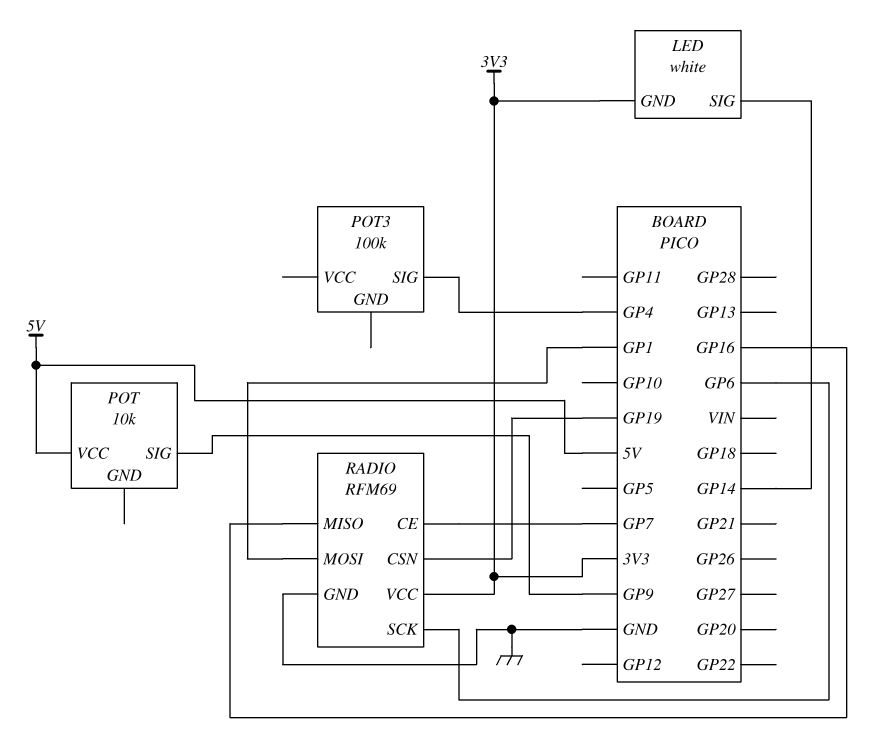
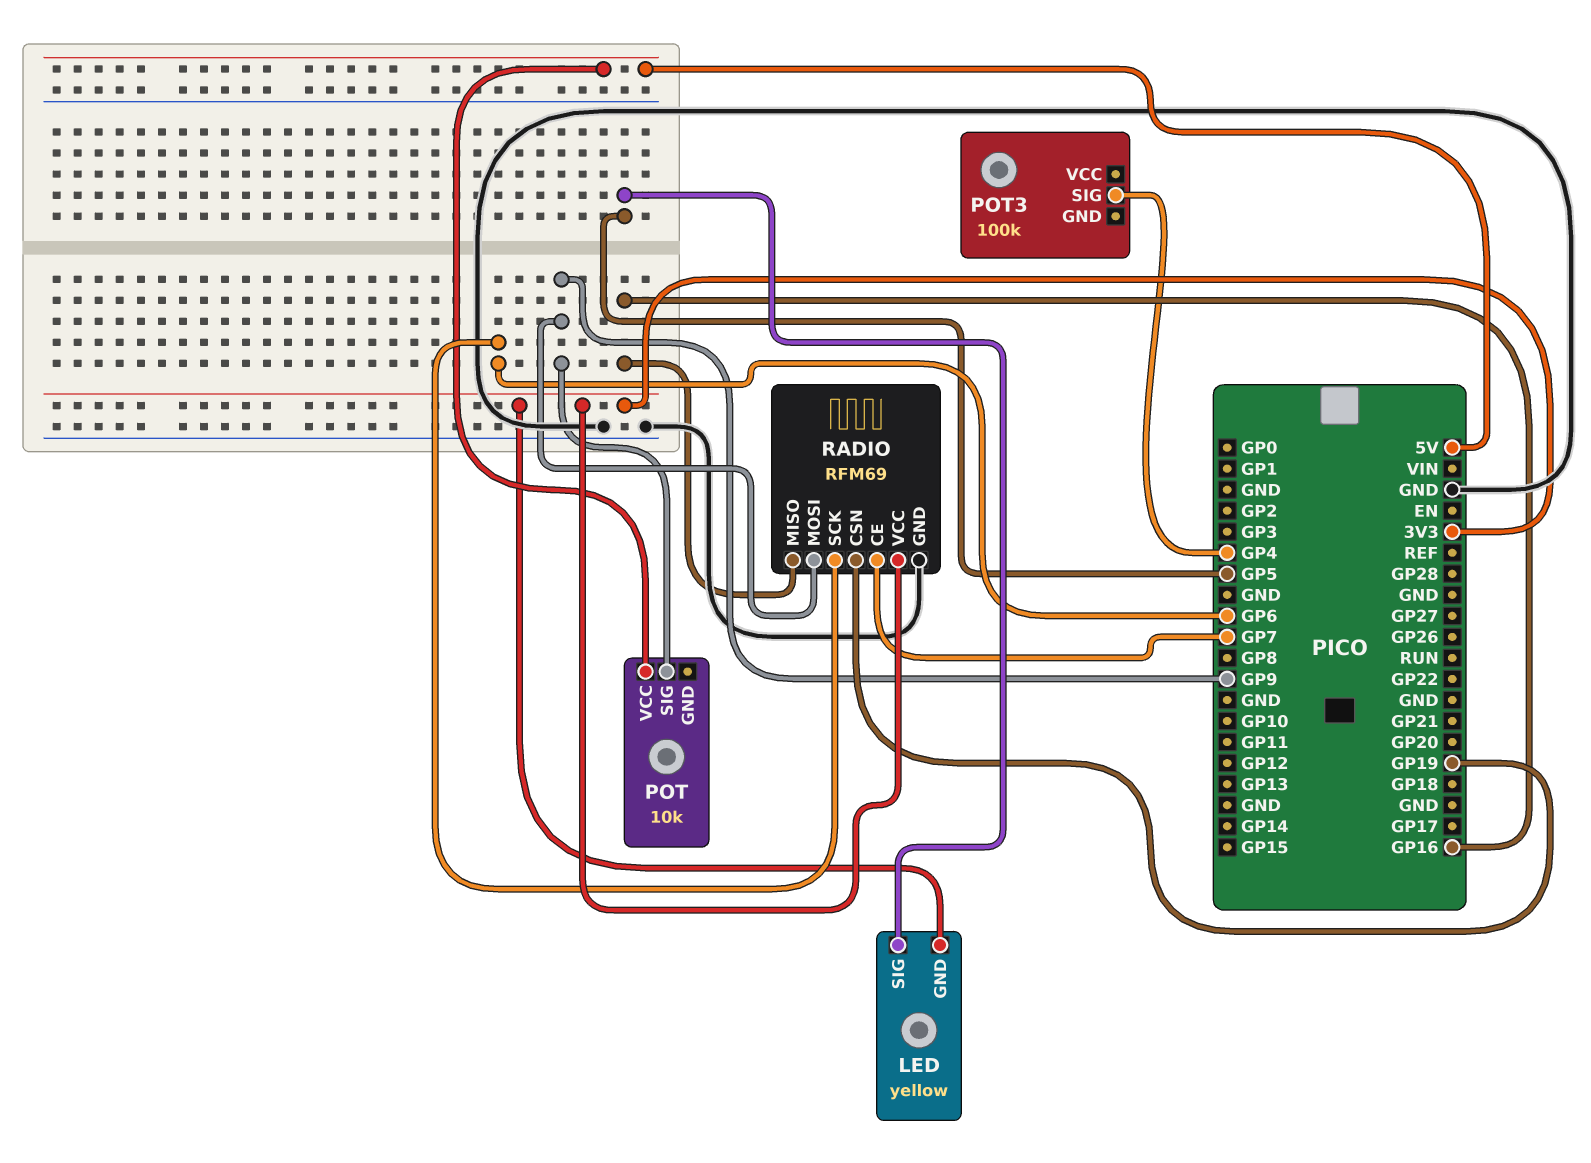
LED: white -> yellow
LED pin SIG: GP14 -> GP5
RADIO pin MOSI: GP1 -> GP9

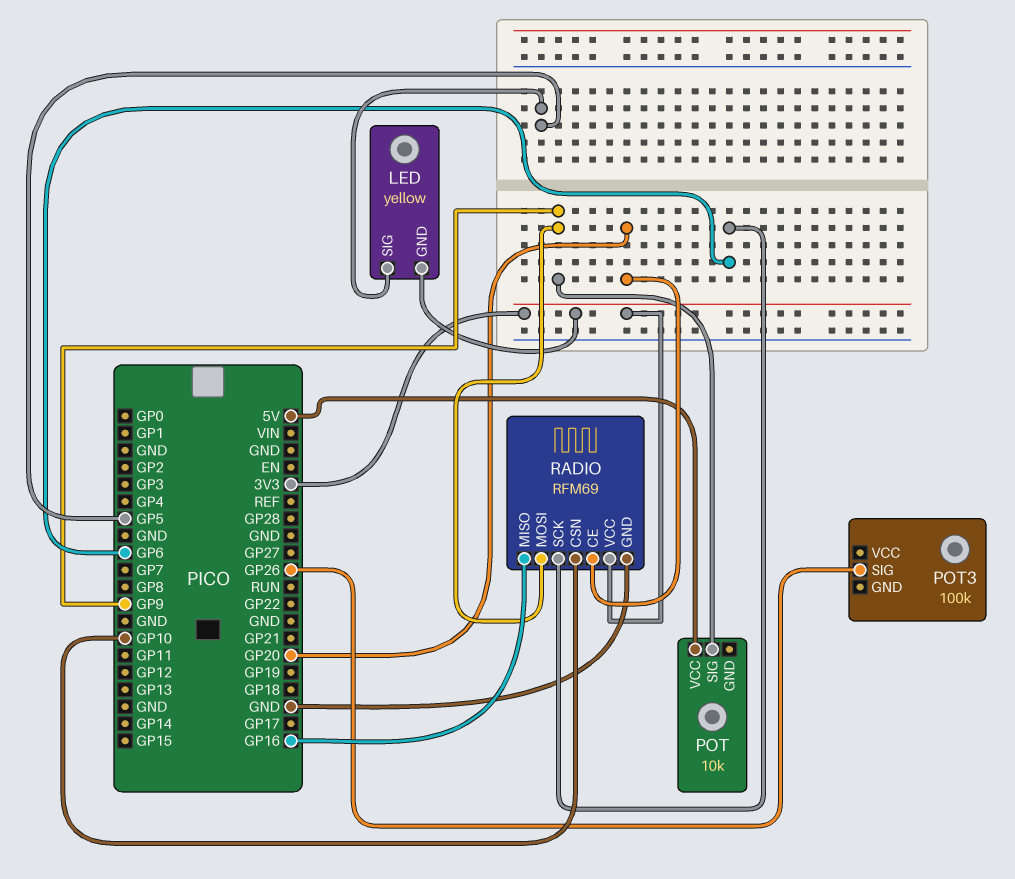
POT3 pin SIG: GP4 -> GP26
RADIO pin CE: GP7 -> GP20
RADIO pin CSN: GP19 -> GP10

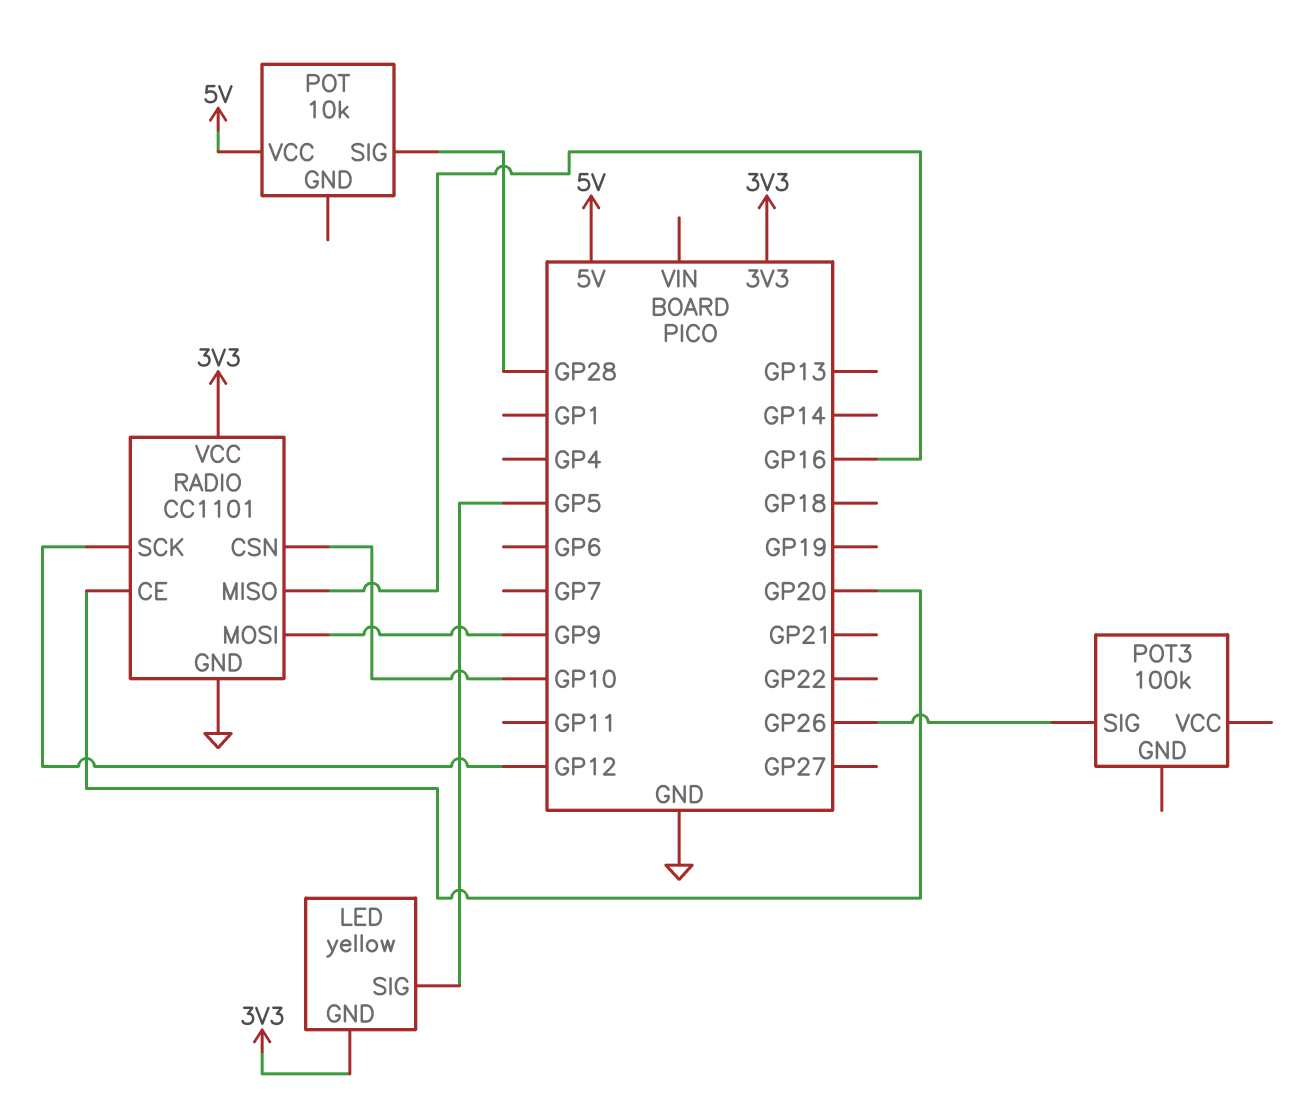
POT pin SIG: GP9 -> GP28
RADIO: RFM69 -> CC1101
RADIO pin SCK: GP6 -> GP12

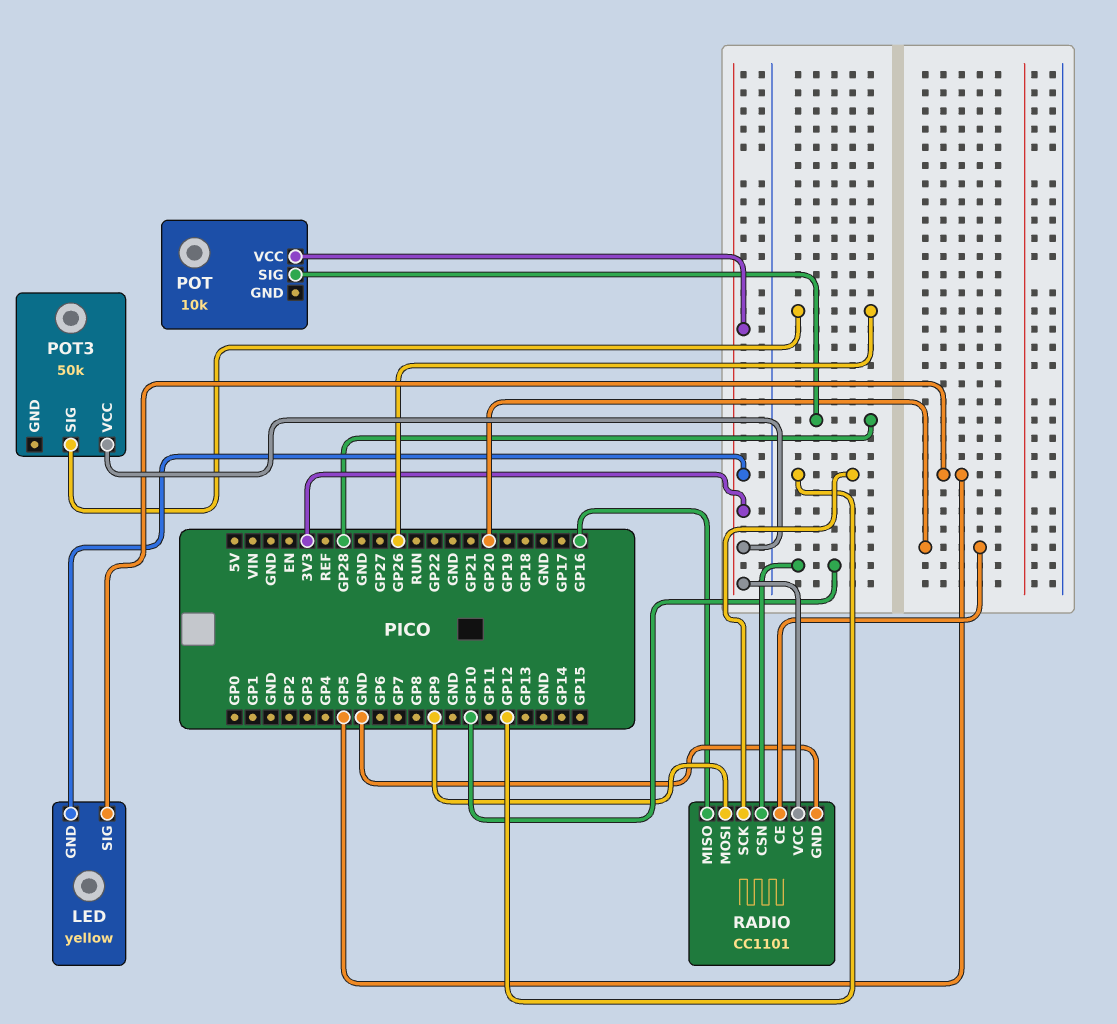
POT pin VCC: 5V -> 3V3
POT3: 100k -> 50k
POT3 pin VCC: none -> 3V3

